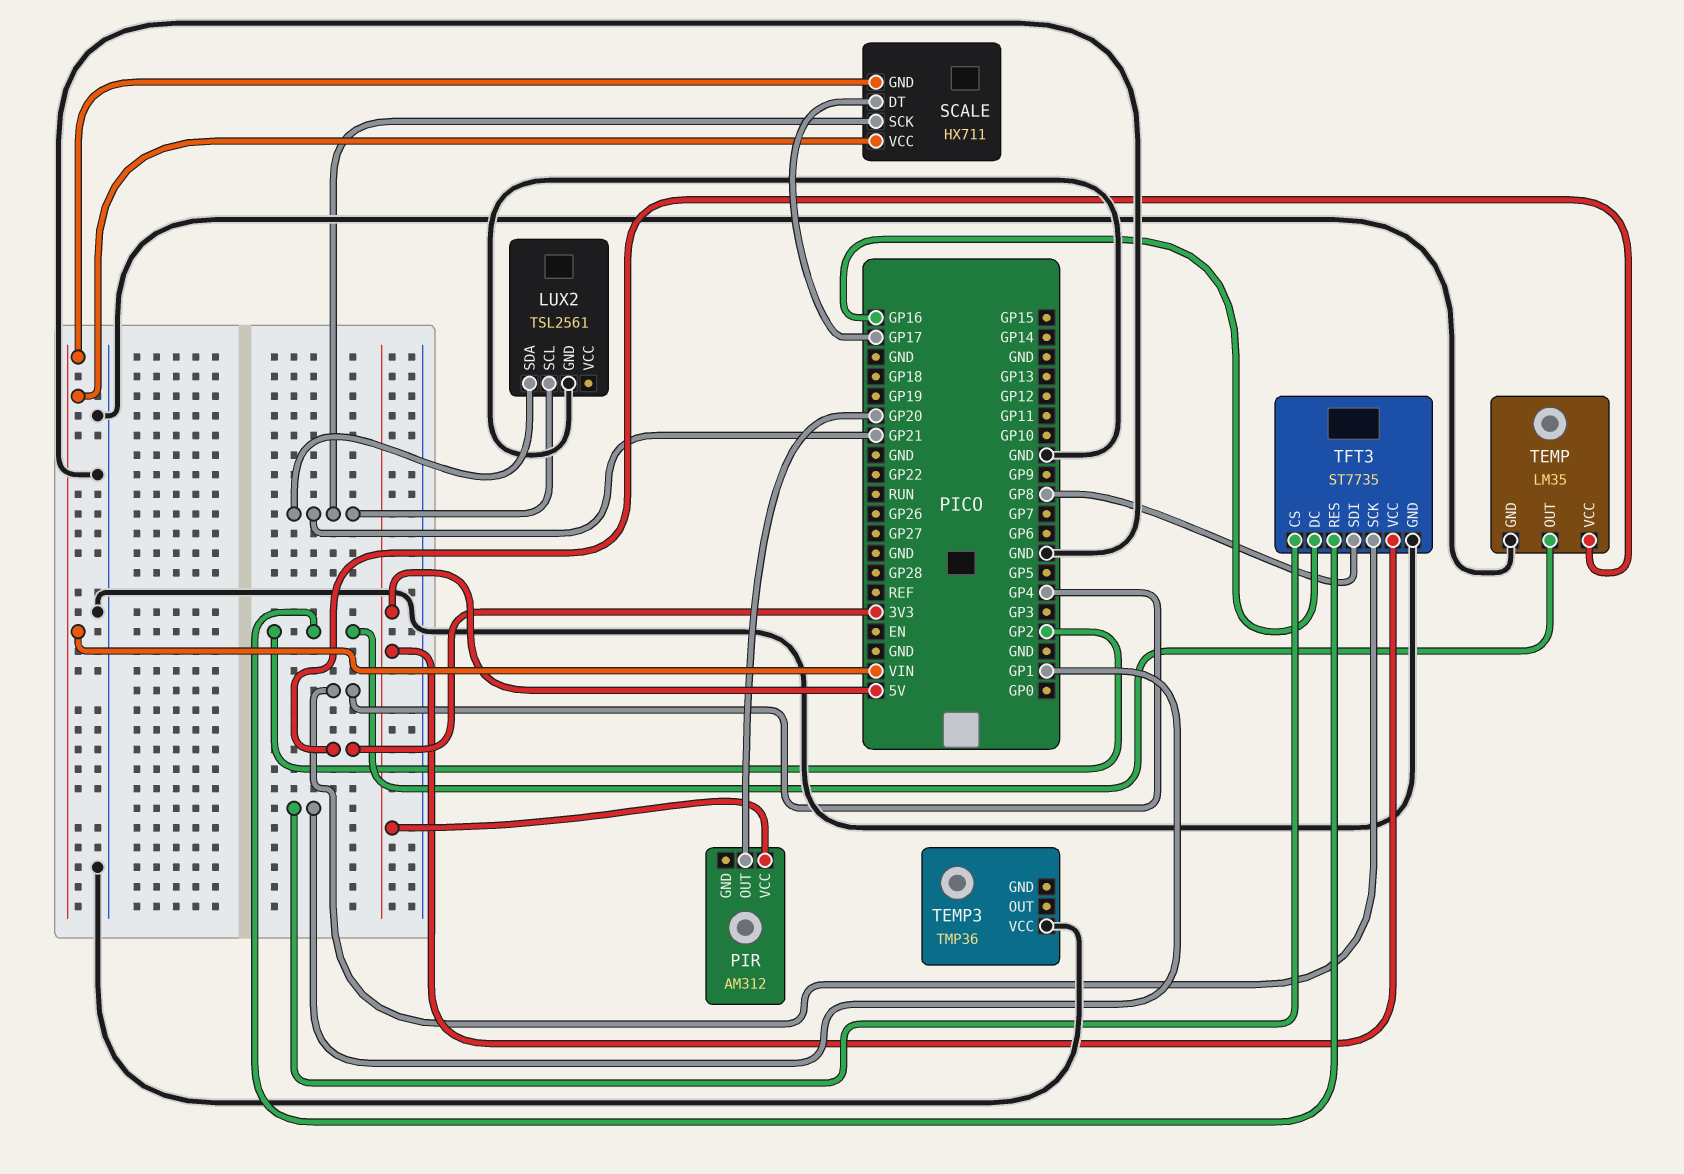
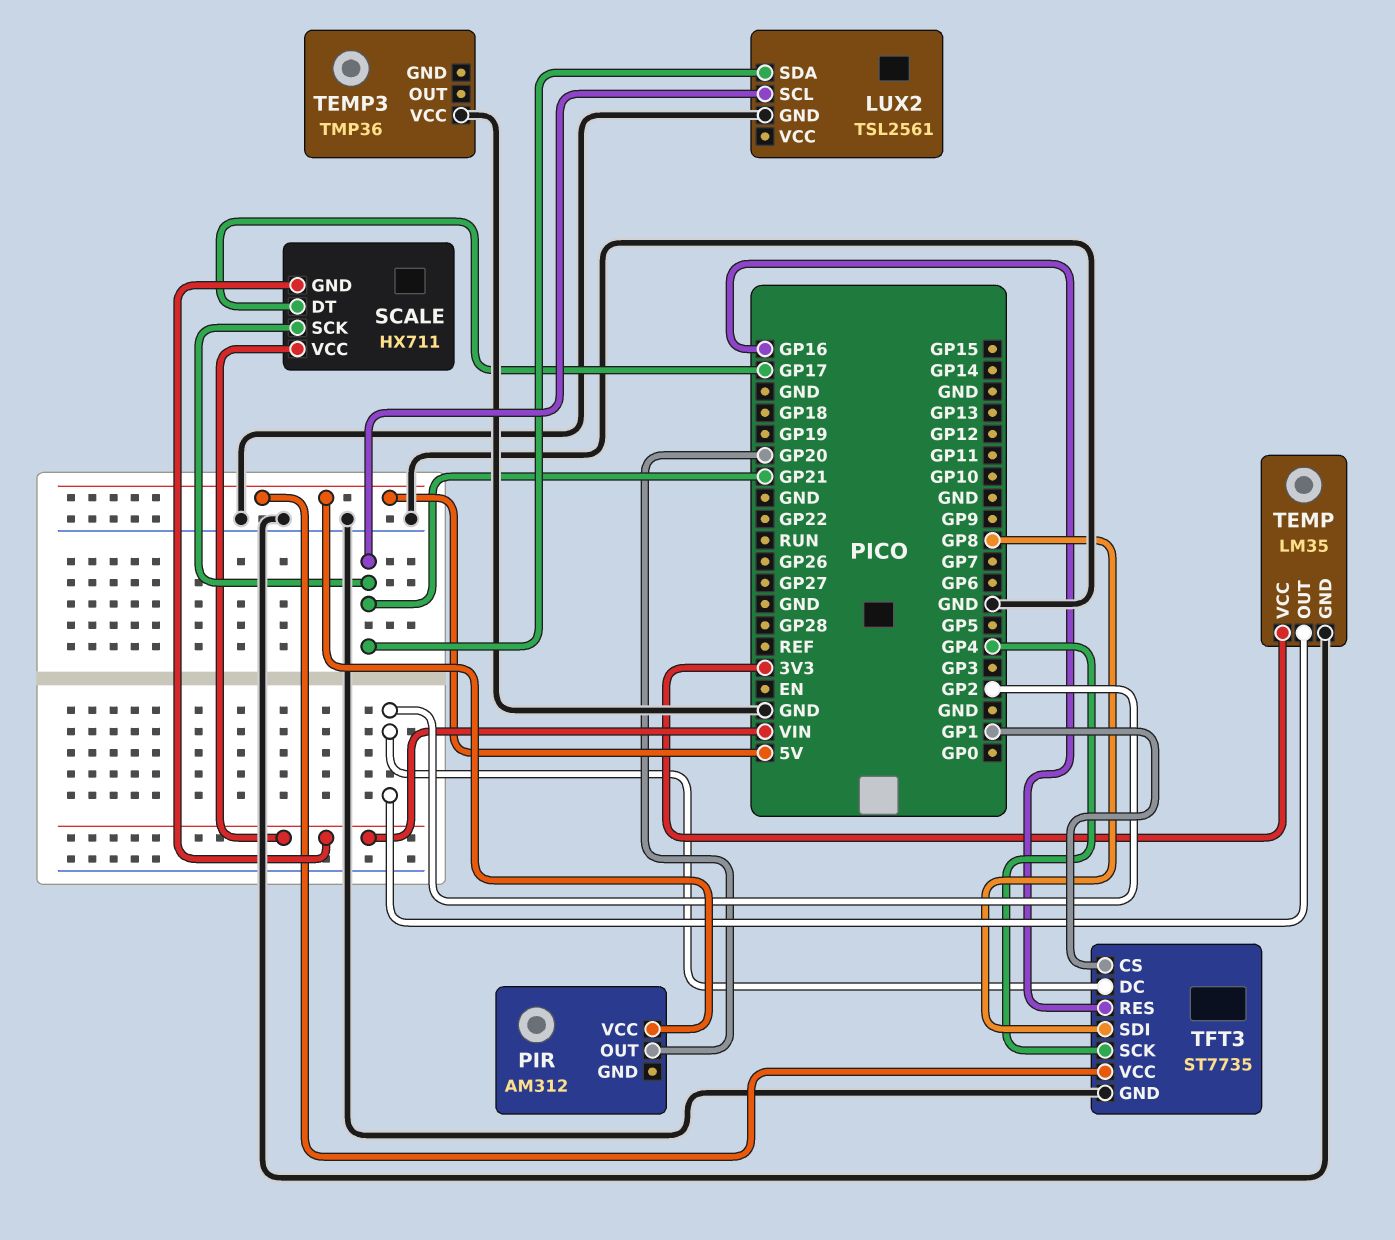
TFT3 pin DC: GP16 -> GP2
TFT3 pin RES: GP2 -> GP16

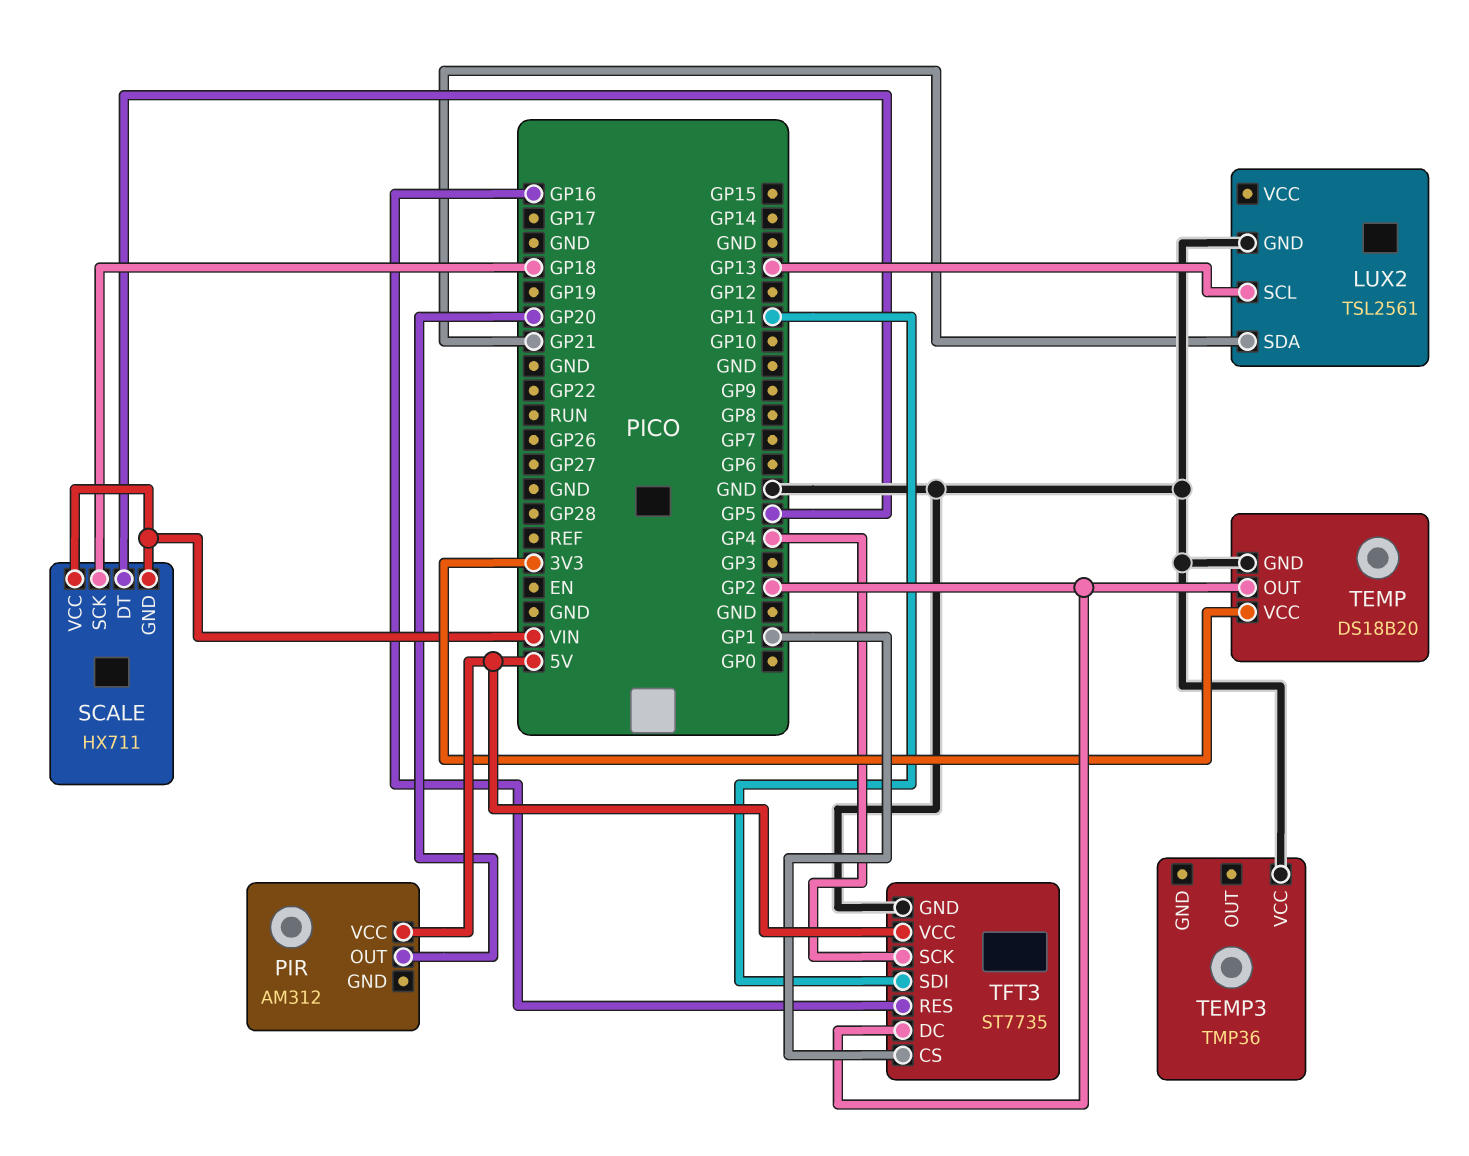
LUX2 pin SCL: GP21 -> GP13
SCALE pin DT: GP17 -> GP5
SCALE pin SCK: GP21 -> GP18
TEMP: LM35 -> DS18B20
TFT3 pin SDI: GP8 -> GP11

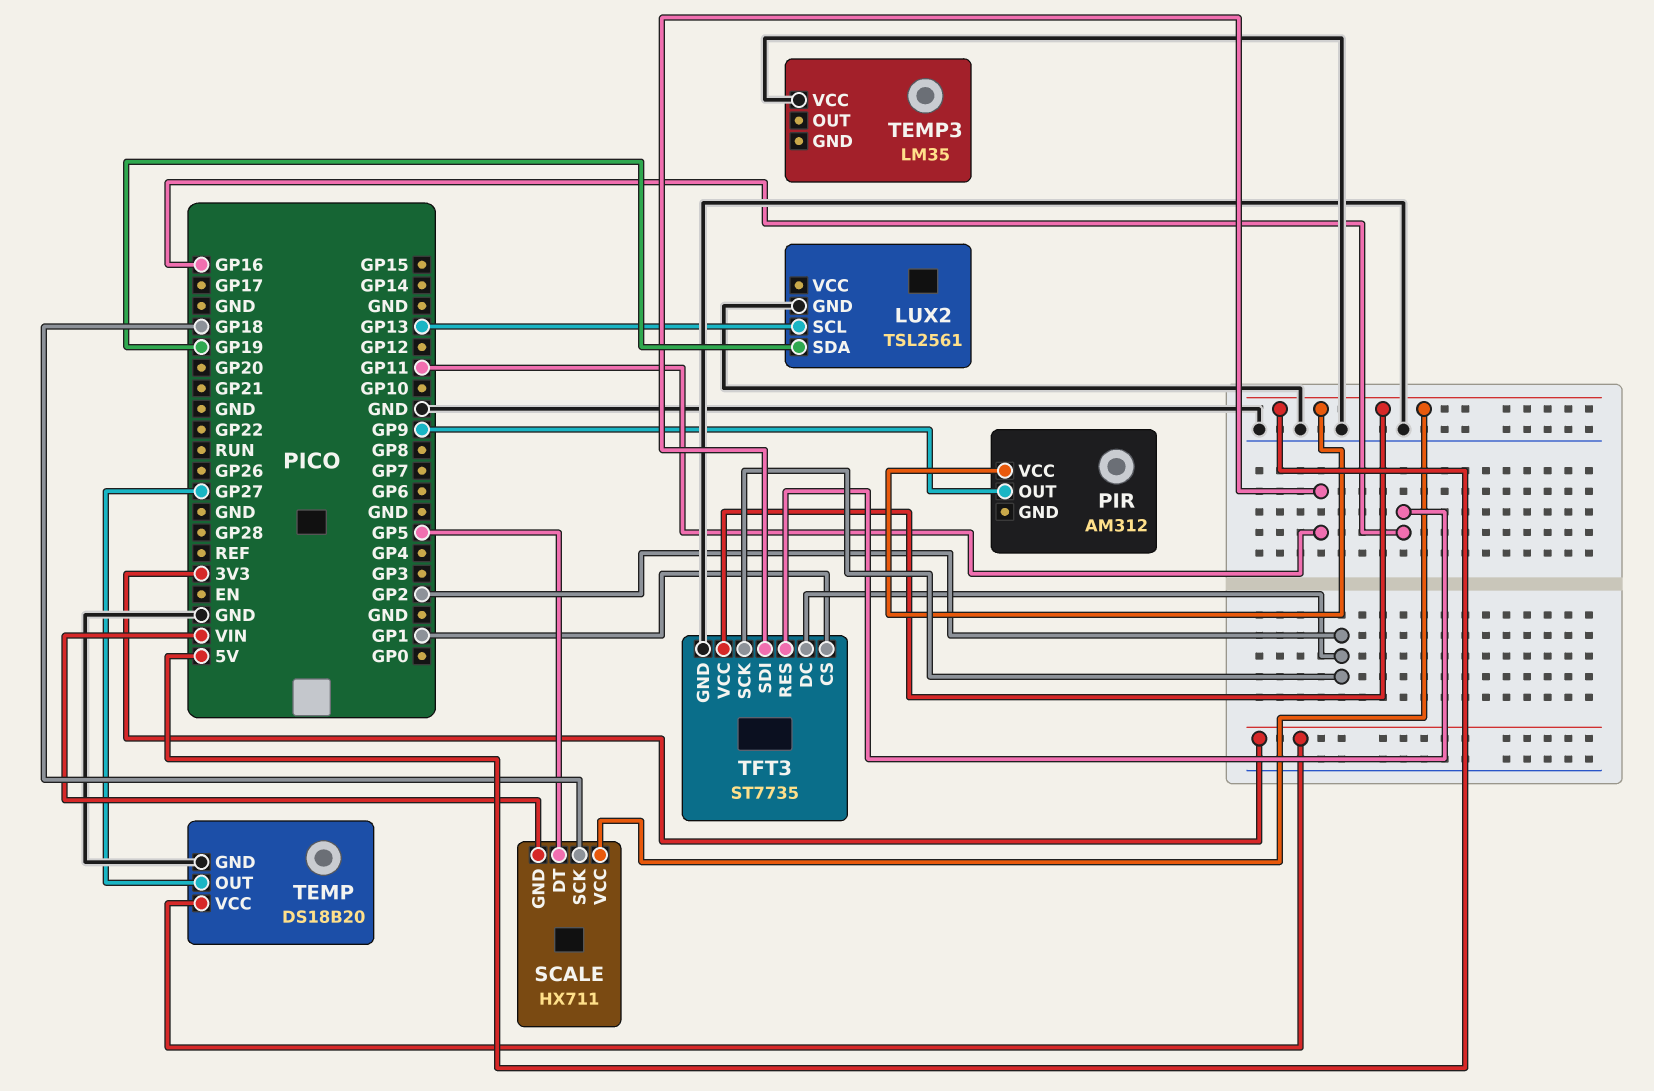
LUX2 pin SDA: GP21 -> GP19
PIR pin OUT: GP20 -> GP9
SCALE pin VCC: VIN -> 5V
TEMP pin OUT: GP2 -> GP27
TEMP3: TMP36 -> LM35
TFT3 pin SCK: GP4 -> GP2

